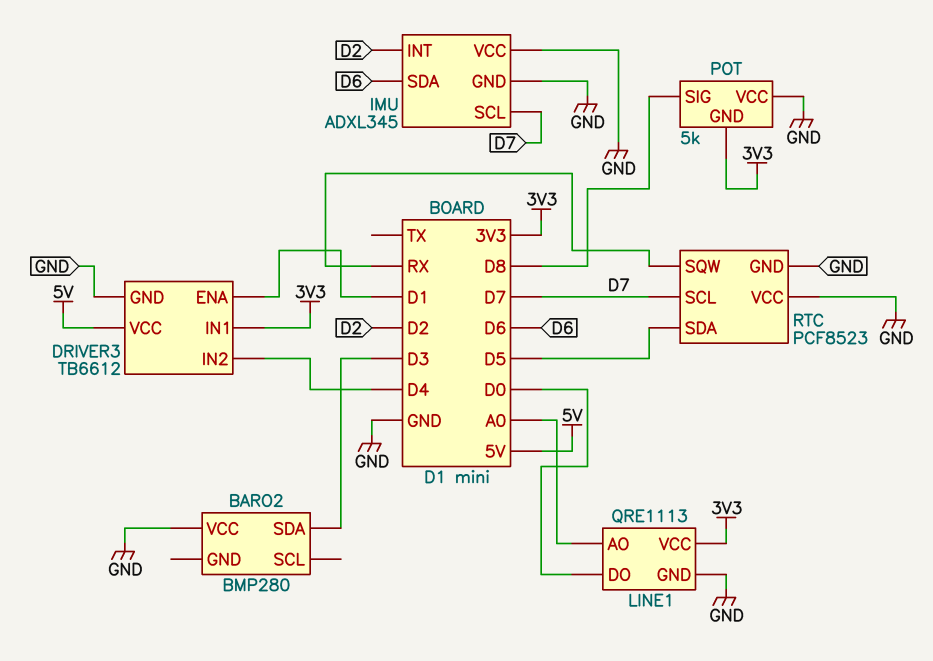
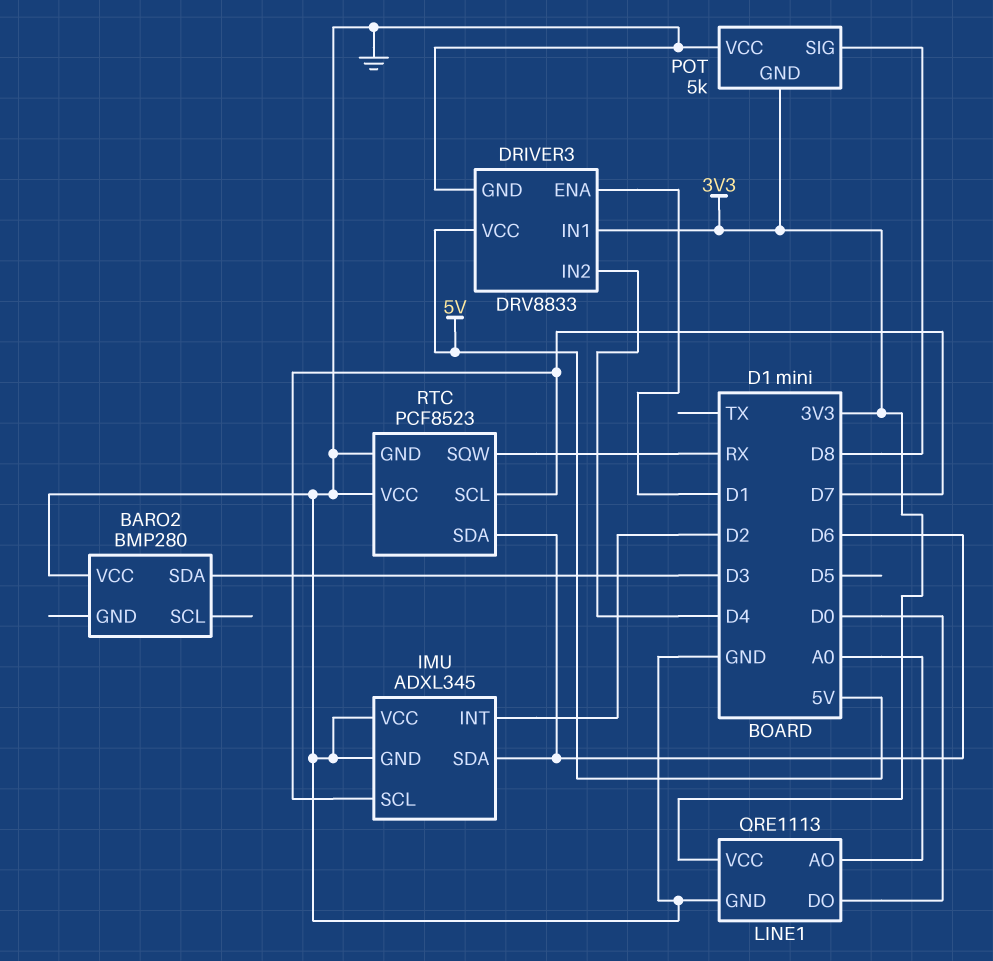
DRIVER3: TB6612 -> DRV8833
RTC pin SDA: D5 -> D6

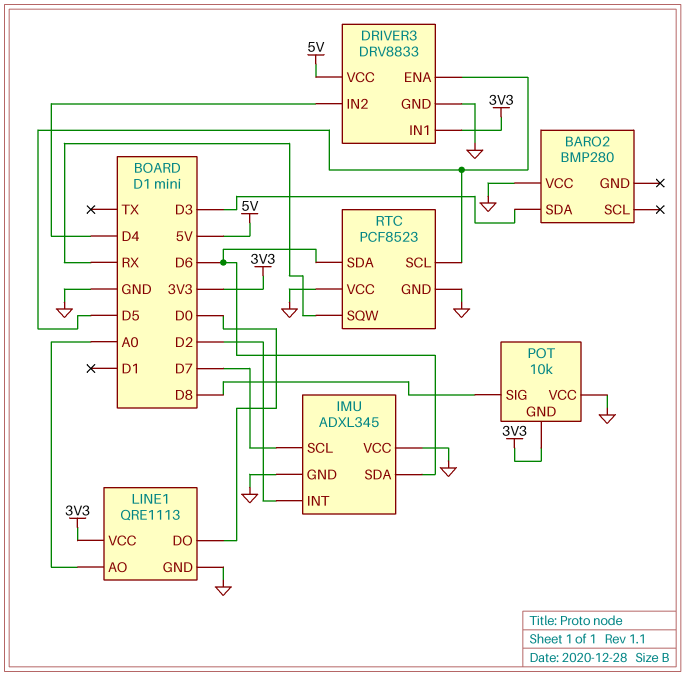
DRIVER3 pin ENA: D1 -> D5
POT: 5k -> 10k
RTC pin SCL: D7 -> D5

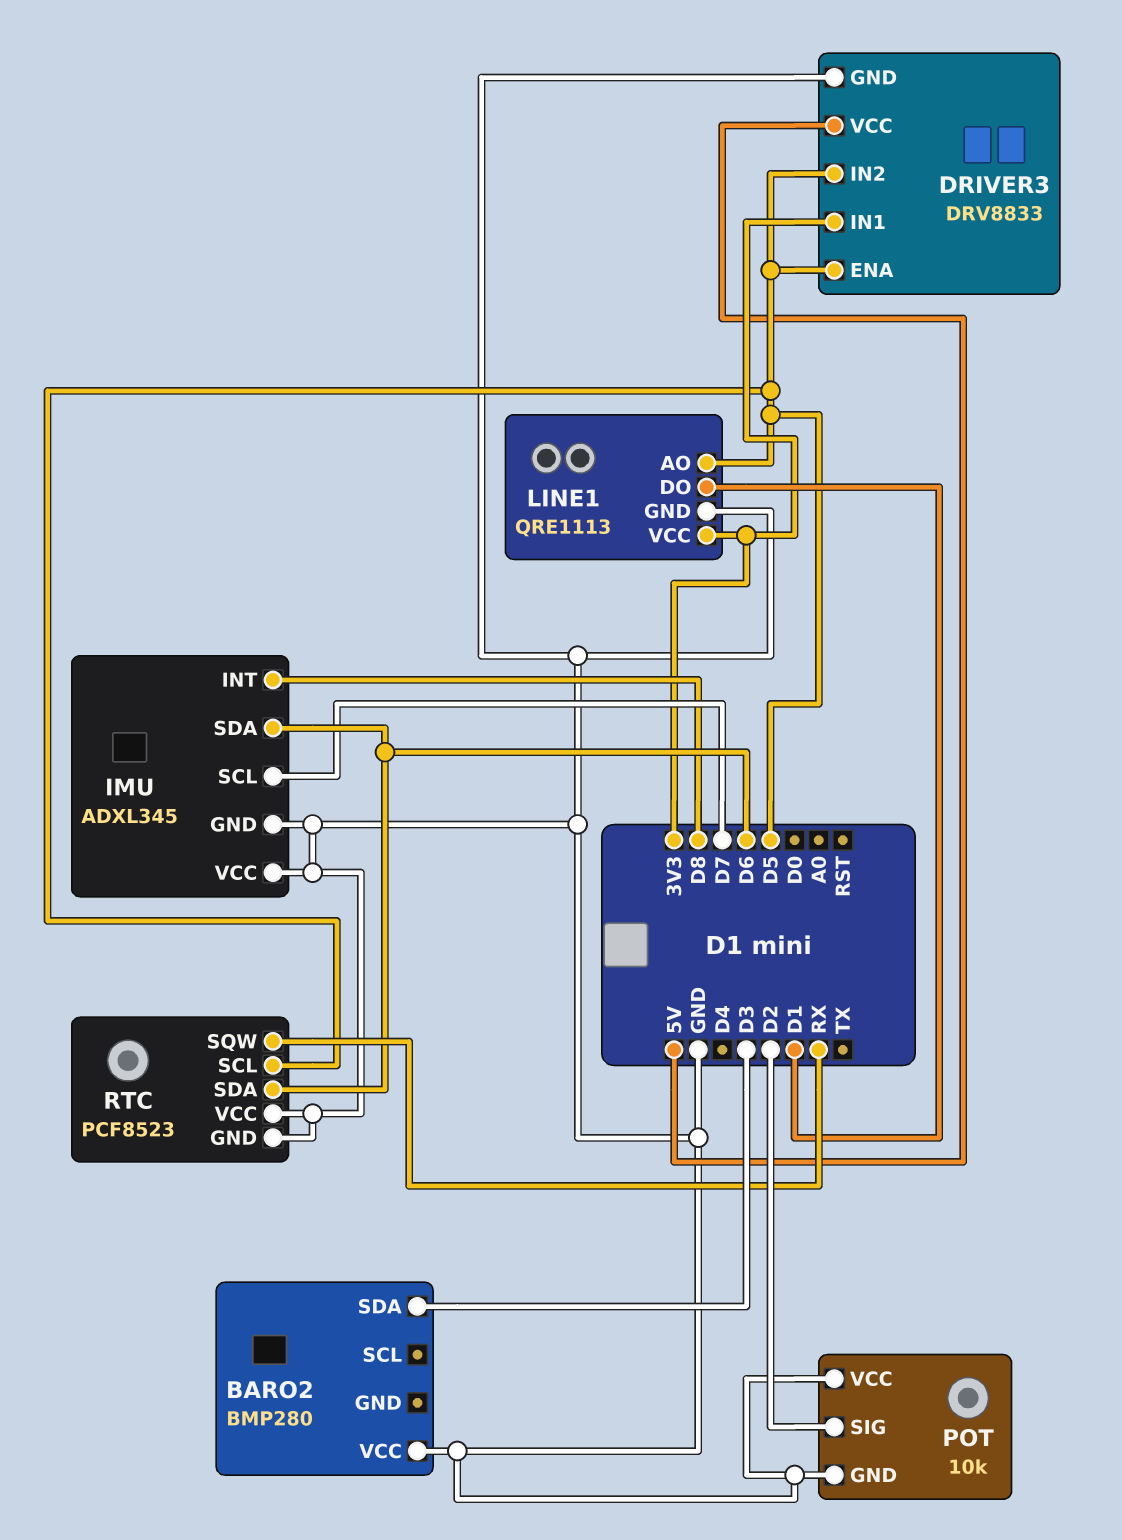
DRIVER3 pin IN2: D4 -> D5
IMU pin INT: D2 -> D8
LINE1 pin AO: A0 -> D5
LINE1 pin DO: D0 -> D1
POT pin GND: 3V3 -> GND
POT pin SIG: D8 -> D2

